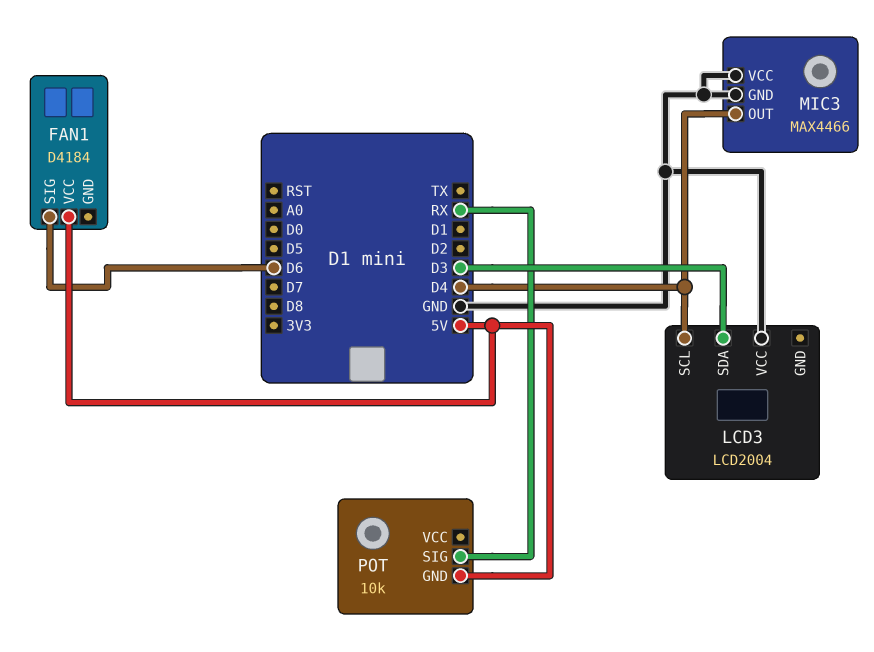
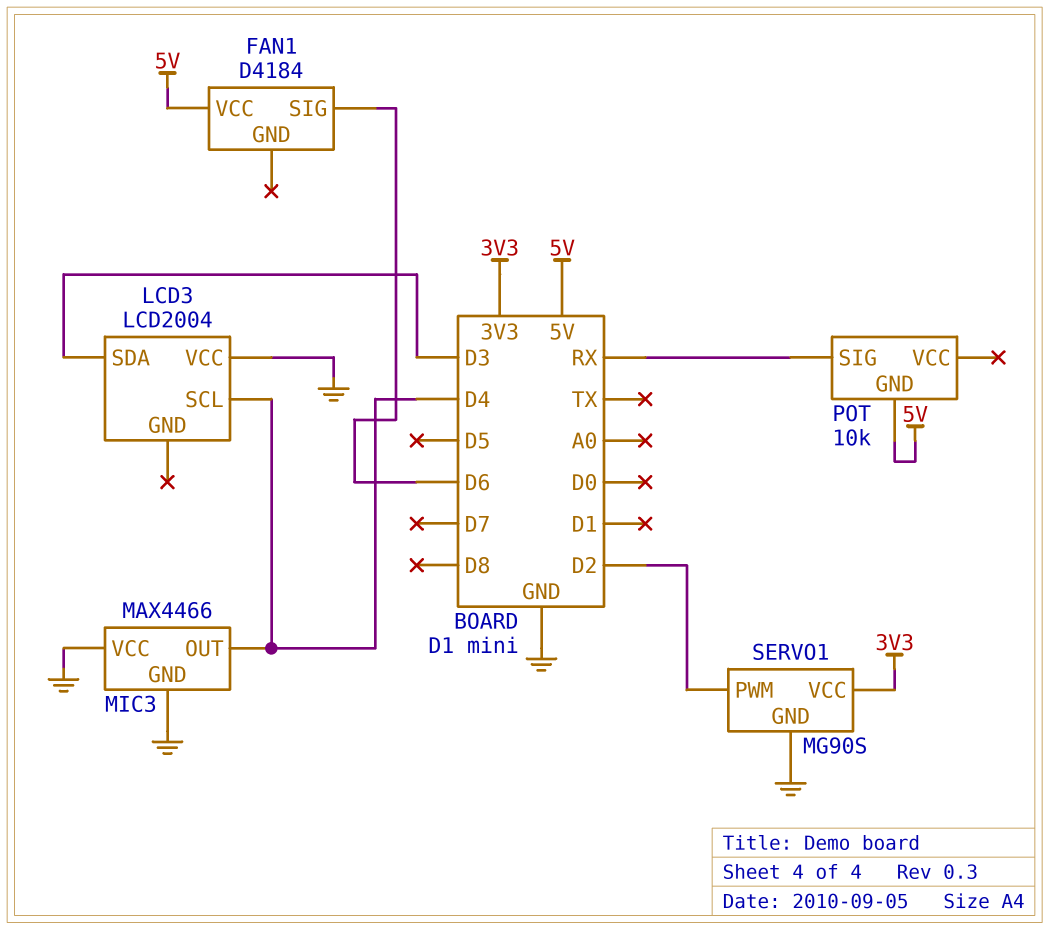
SERVO1: none -> MG90S
SERVO1 pin GND: none -> GND
SERVO1 pin PWM: none -> D2
SERVO1 pin VCC: none -> 3V3

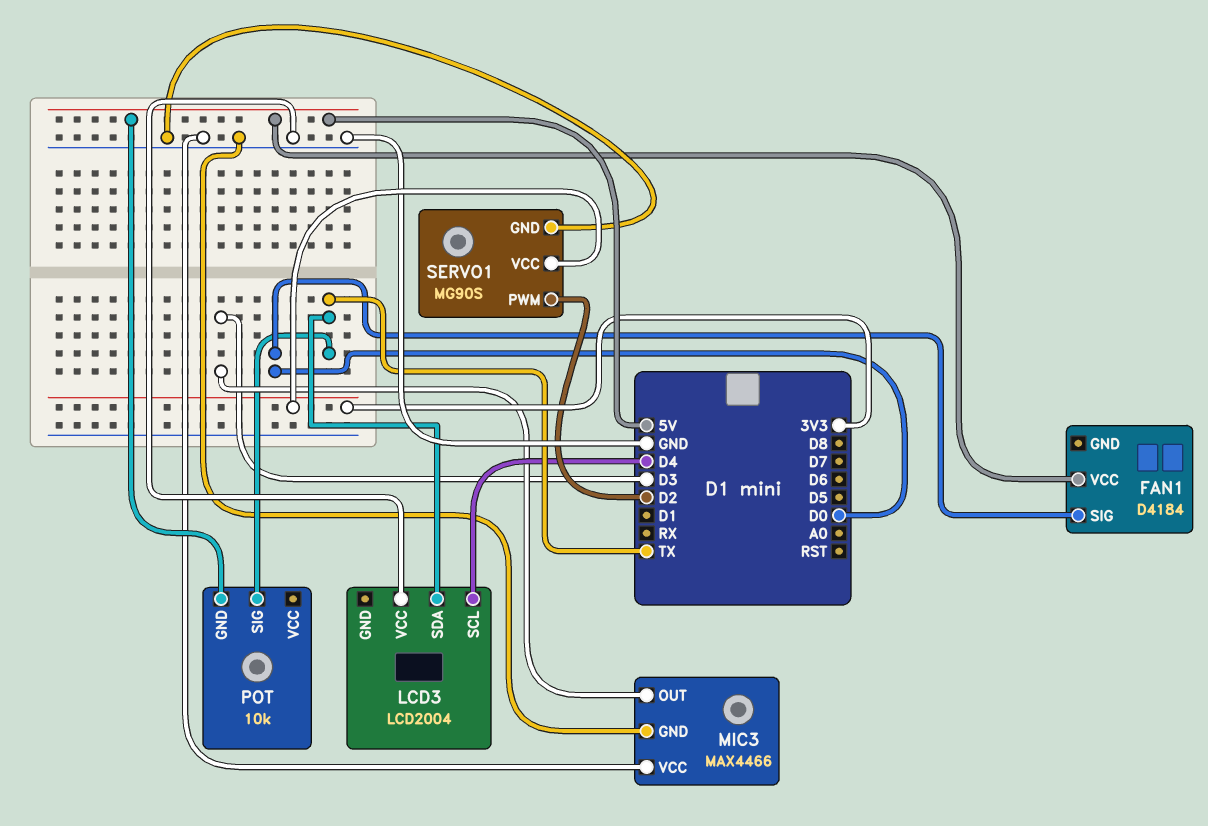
FAN1 pin SIG: D6 -> D0
LCD3 pin SDA: D3 -> TX
MIC3 pin OUT: D4 -> D3
POT pin SIG: RX -> TX

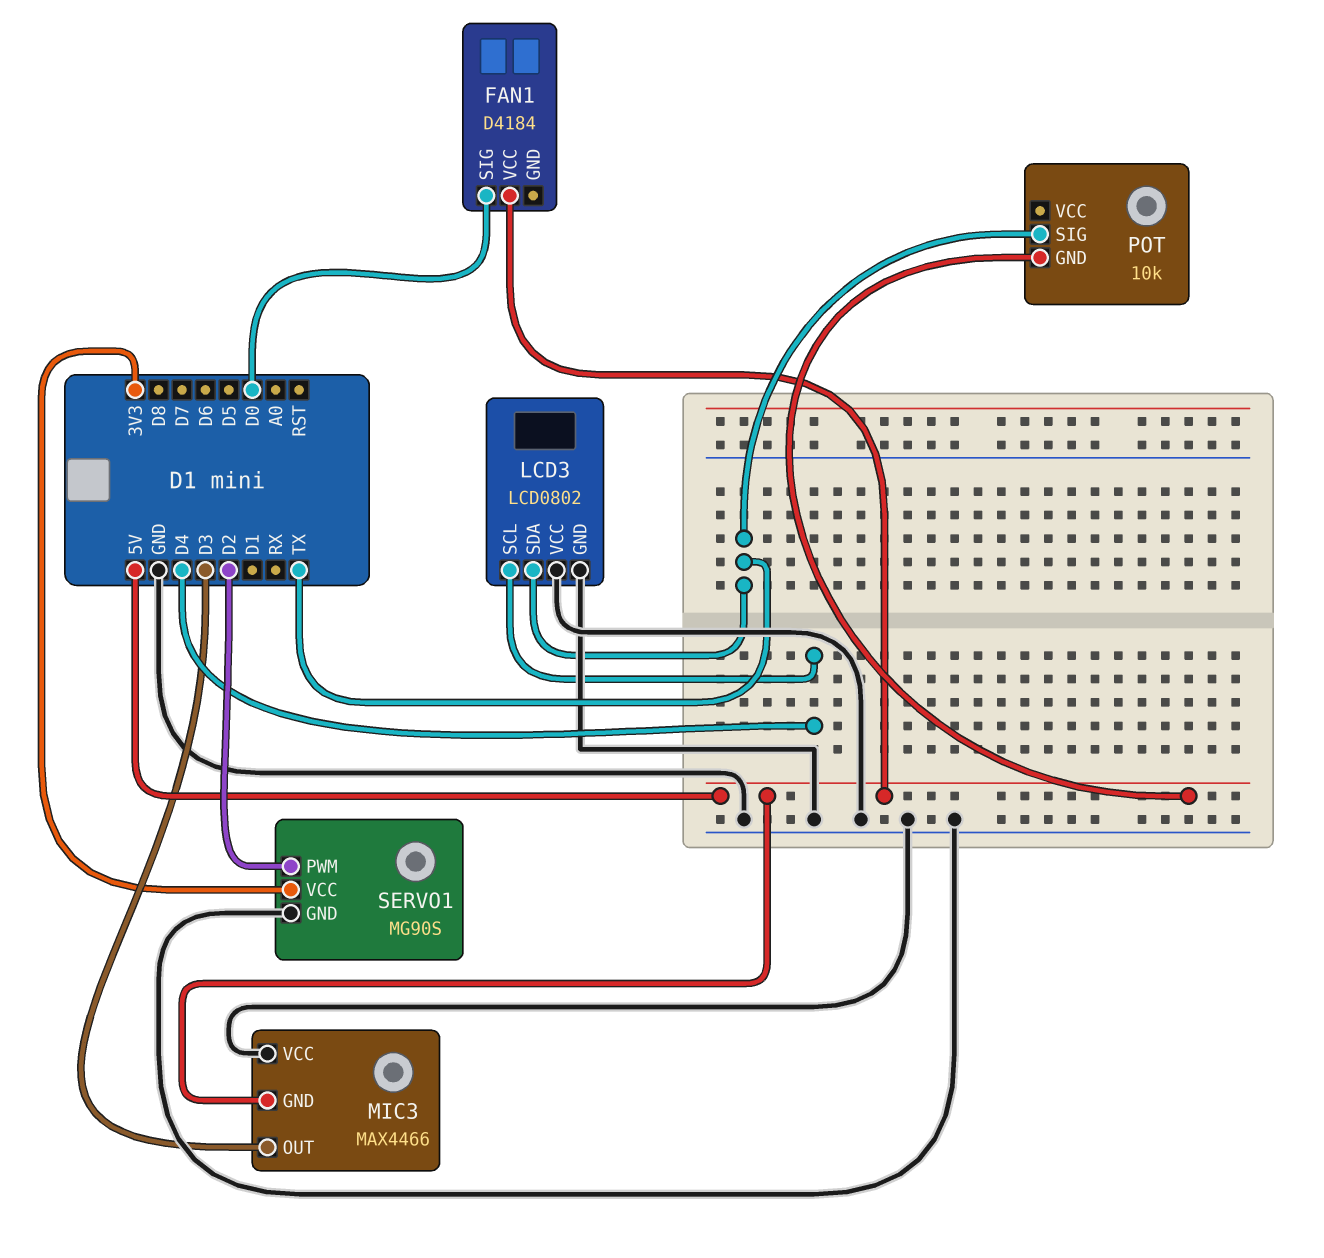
LCD3: LCD2004 -> LCD0802
LCD3 pin GND: none -> GND
MIC3 pin GND: GND -> 5V

